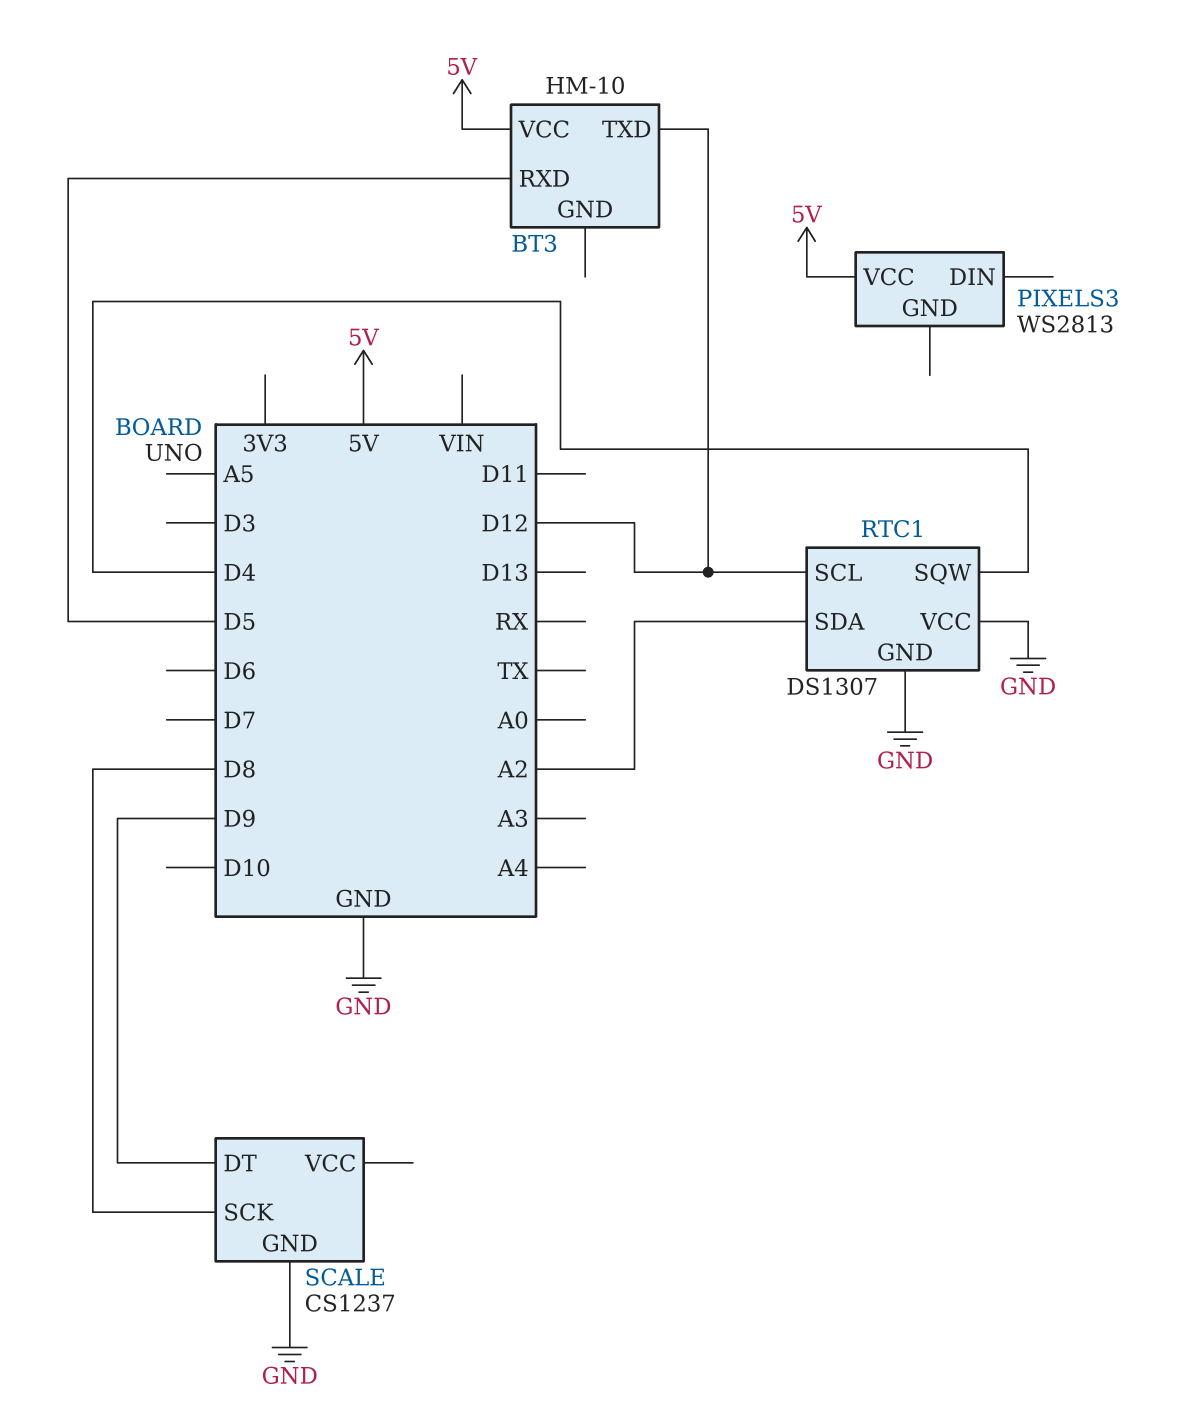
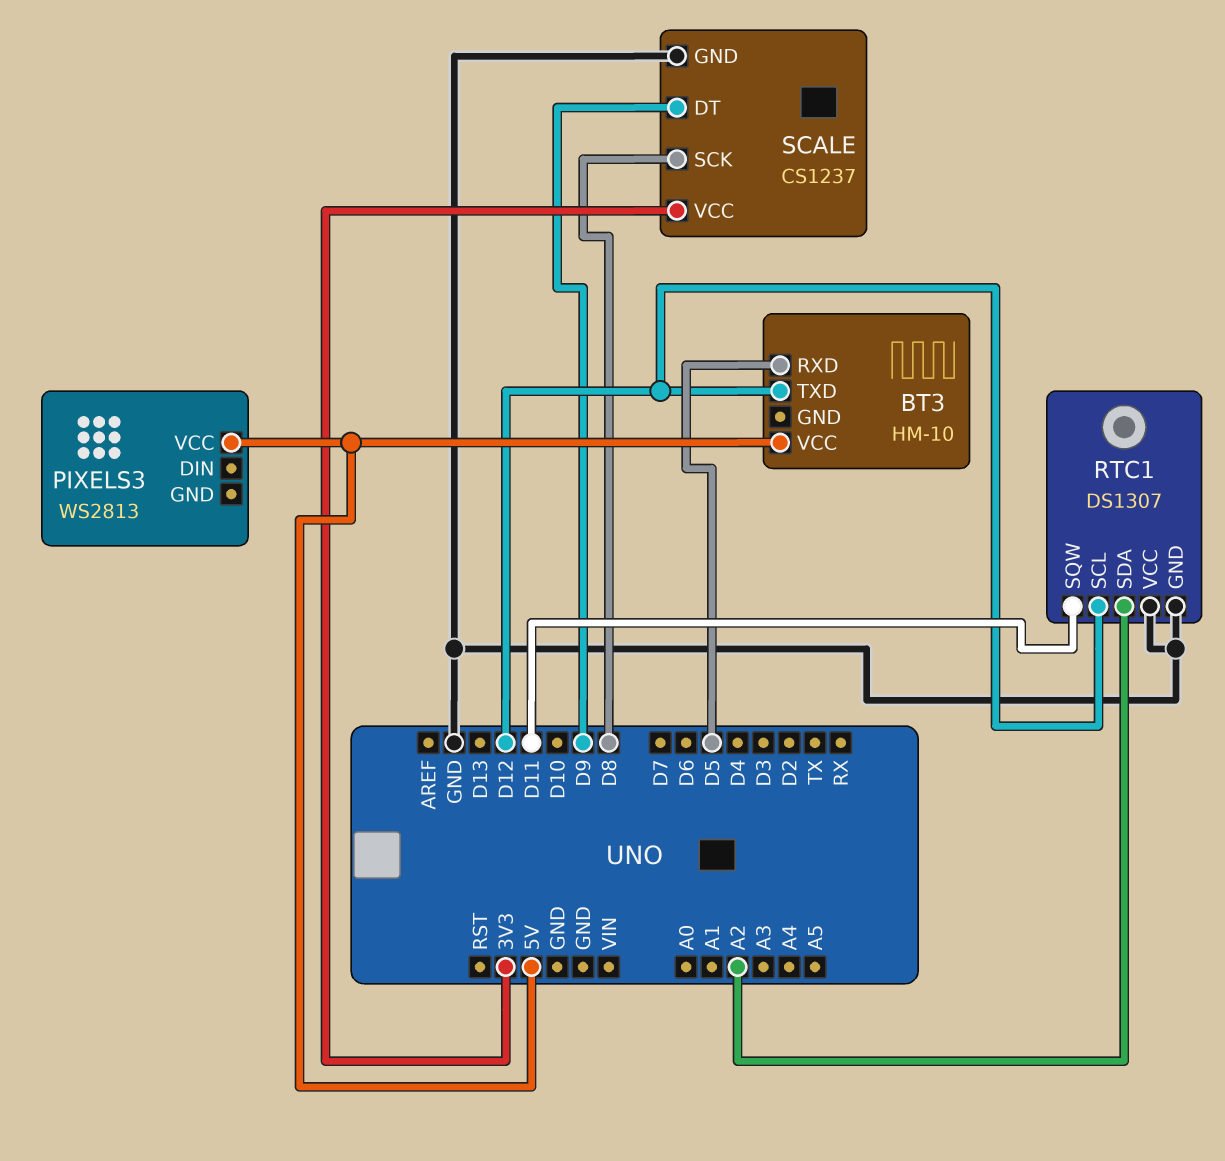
RTC1 pin SQW: D4 -> D11
SCALE pin VCC: none -> 3V3

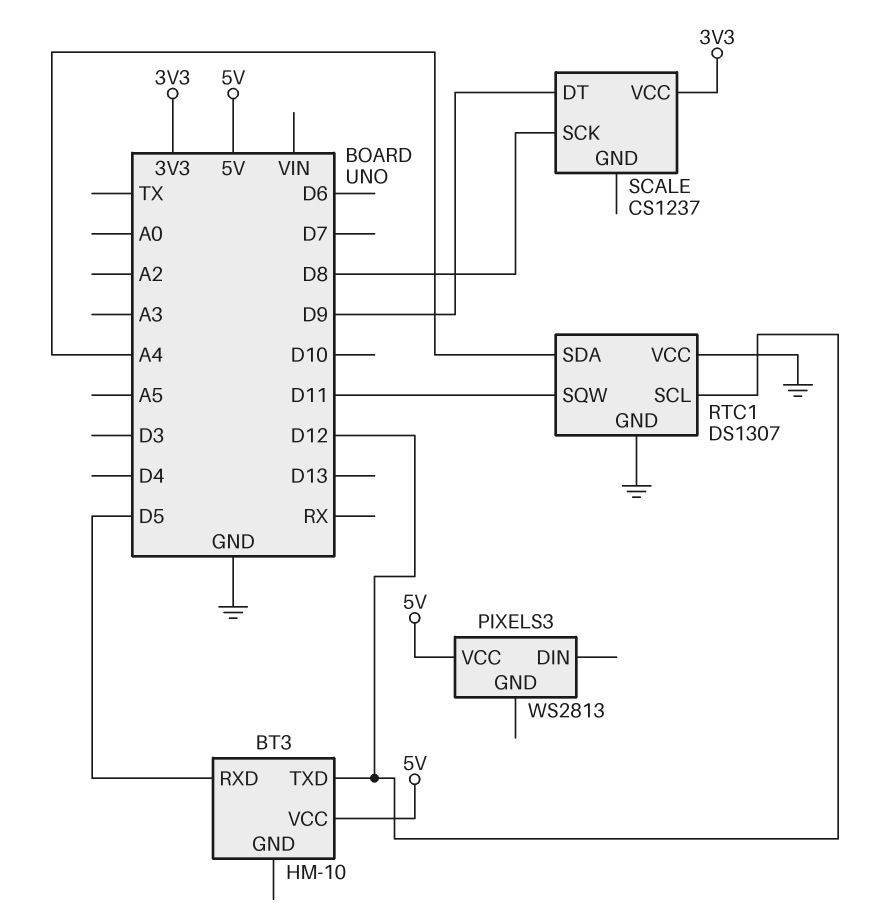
RTC1 pin SDA: A2 -> A4
SCALE pin GND: GND -> none

